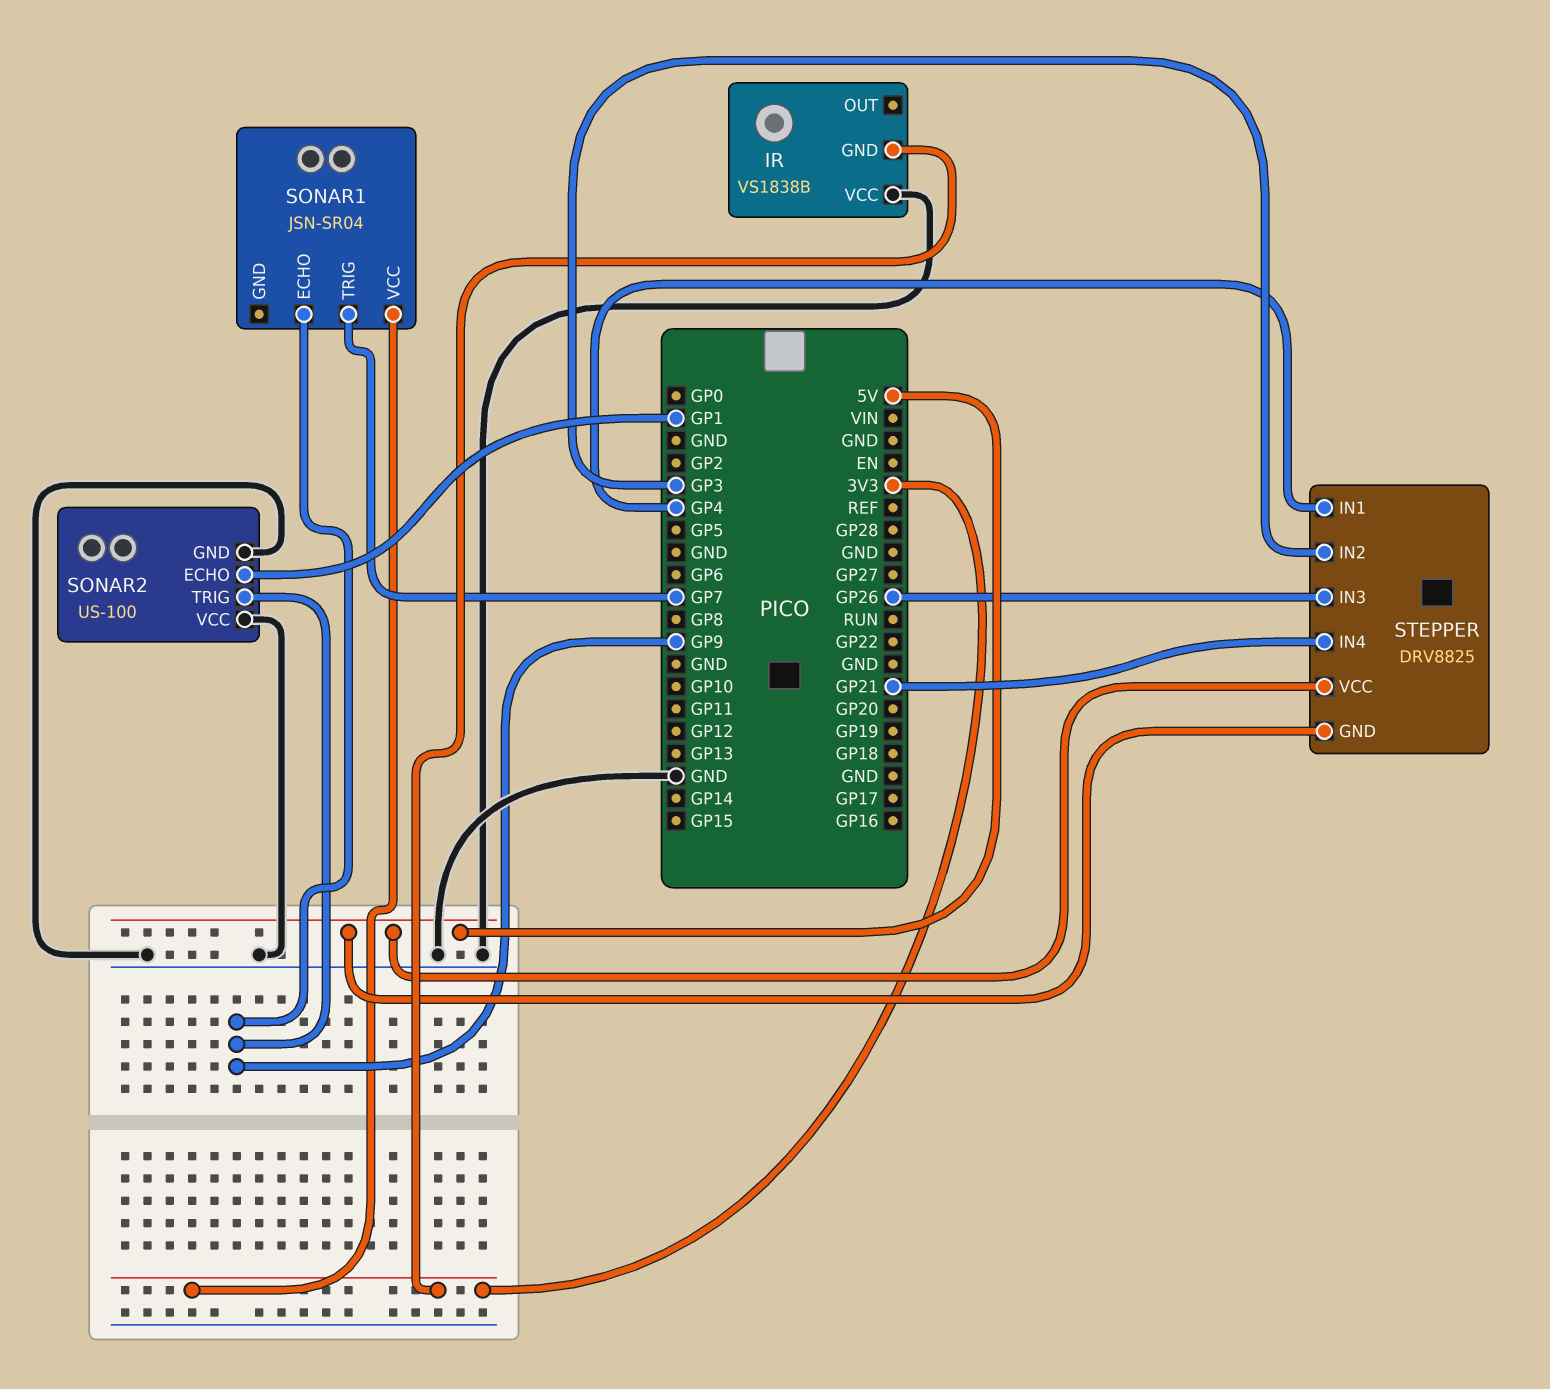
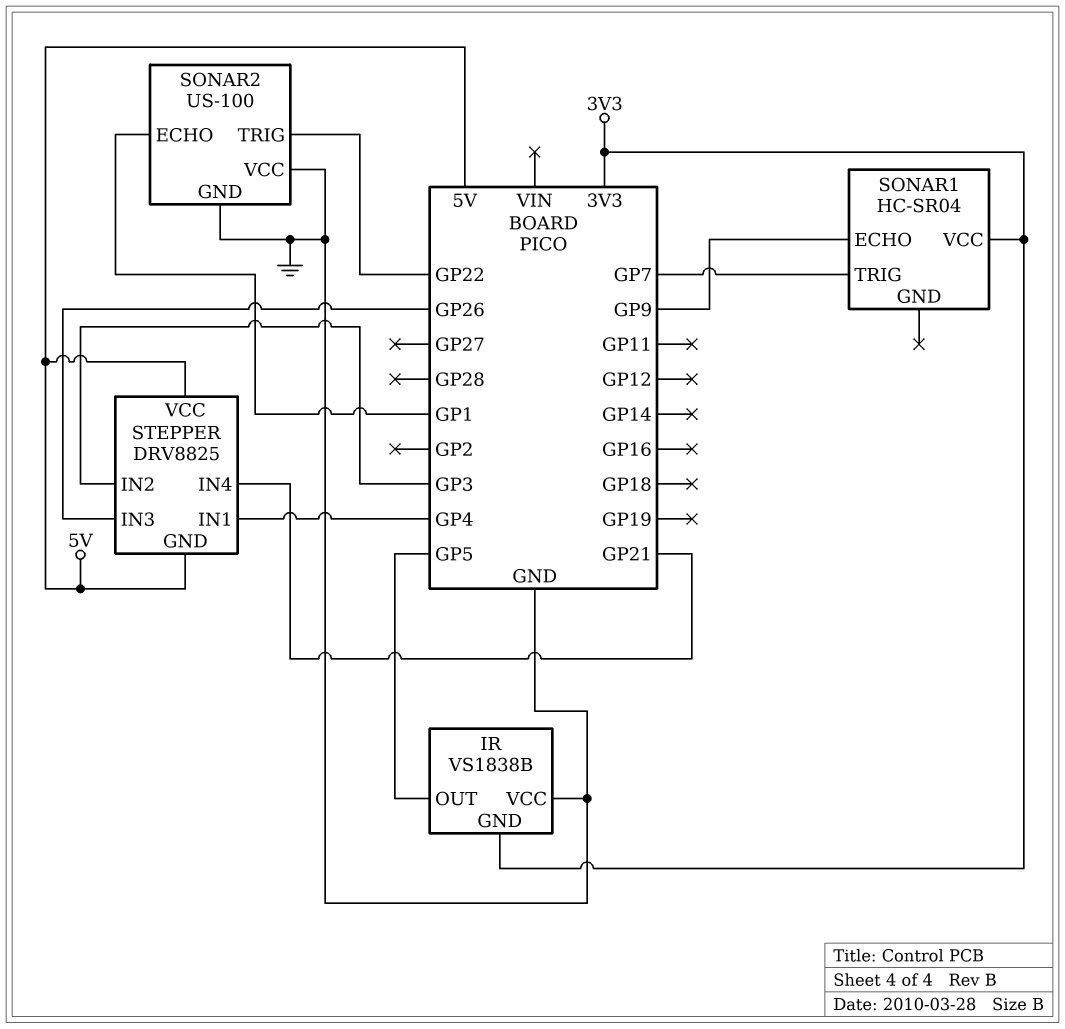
IR pin OUT: none -> GP5
SONAR1: JSN-SR04 -> HC-SR04
SONAR2 pin TRIG: GP9 -> GP22

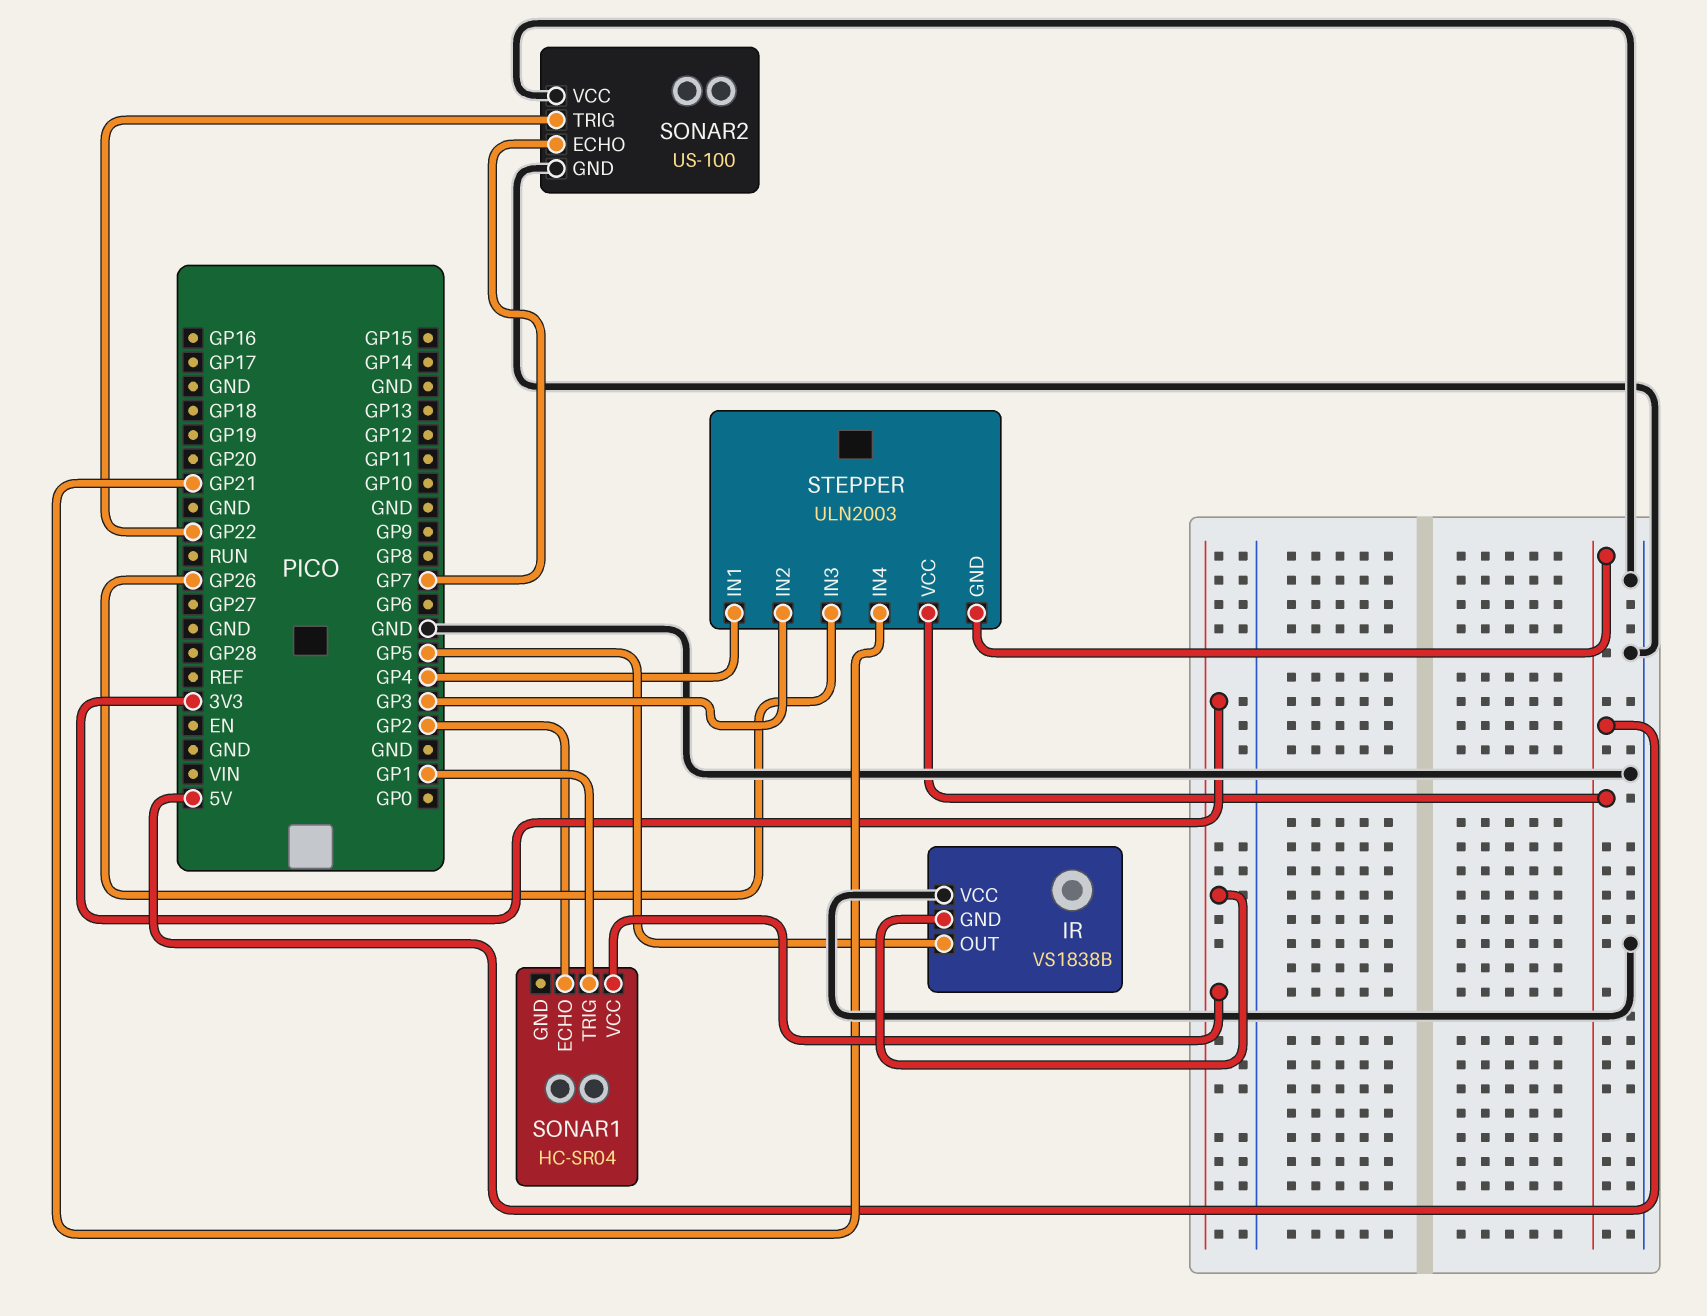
SONAR1 pin ECHO: GP9 -> GP2
SONAR1 pin TRIG: GP7 -> GP1
SONAR2 pin ECHO: GP1 -> GP7
STEPPER: DRV8825 -> ULN2003

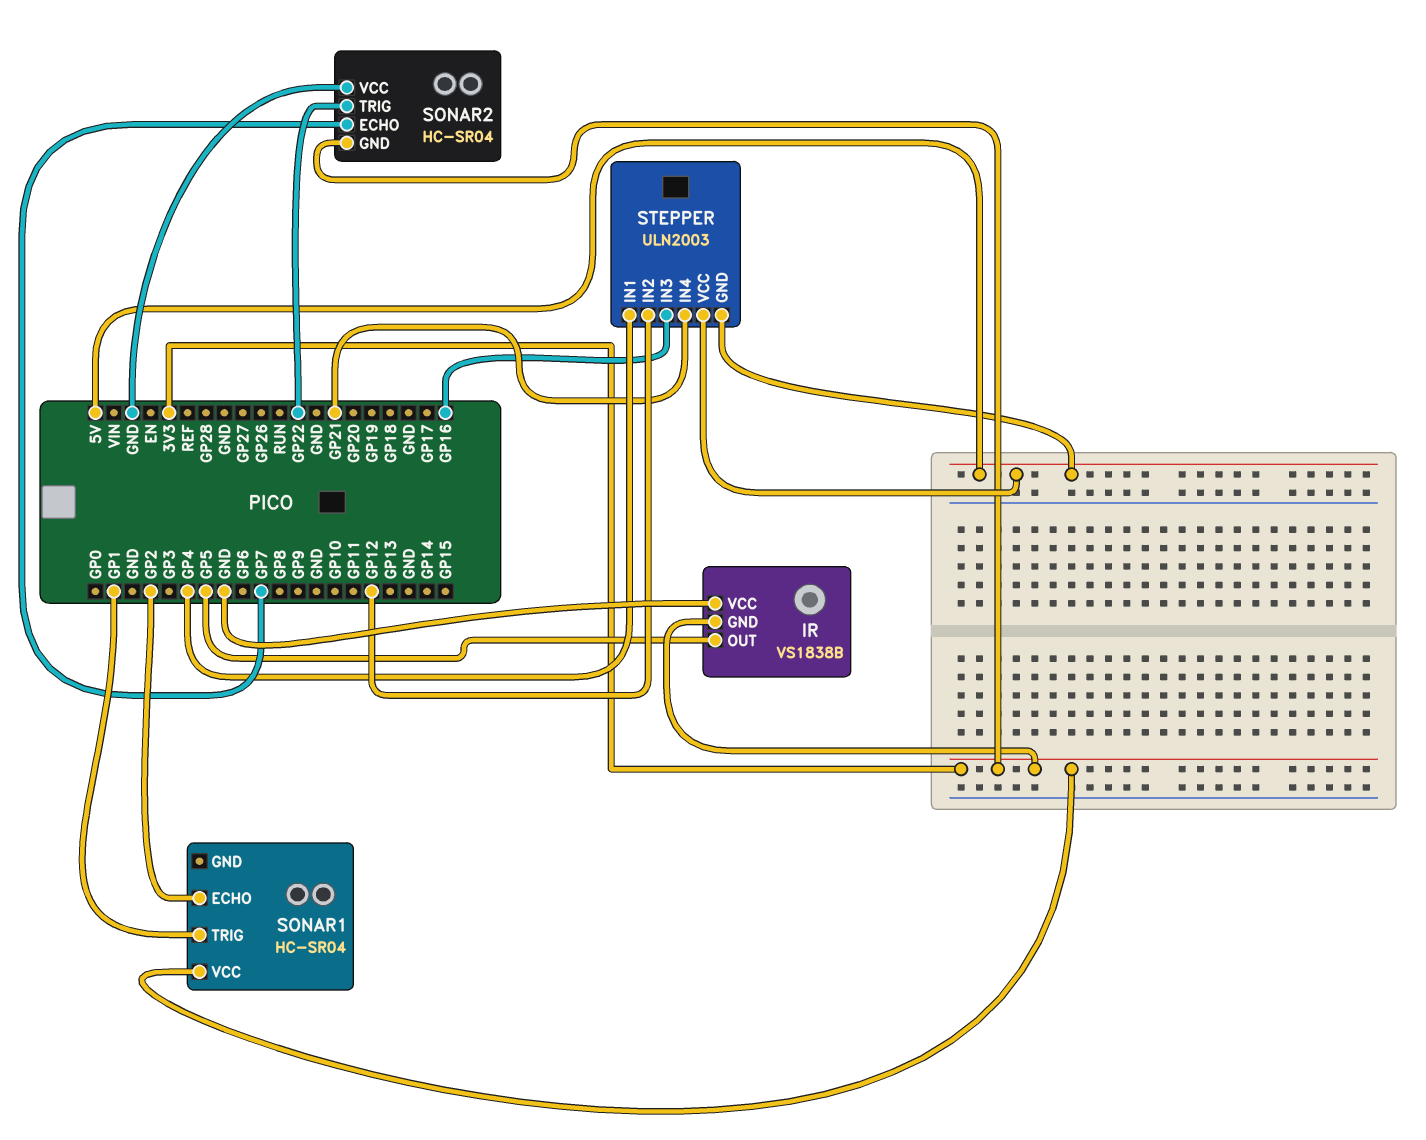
SONAR2: US-100 -> HC-SR04
SONAR2 pin GND: GND -> 3V3
STEPPER pin IN2: GP3 -> GP12
STEPPER pin IN3: GP26 -> GP16

